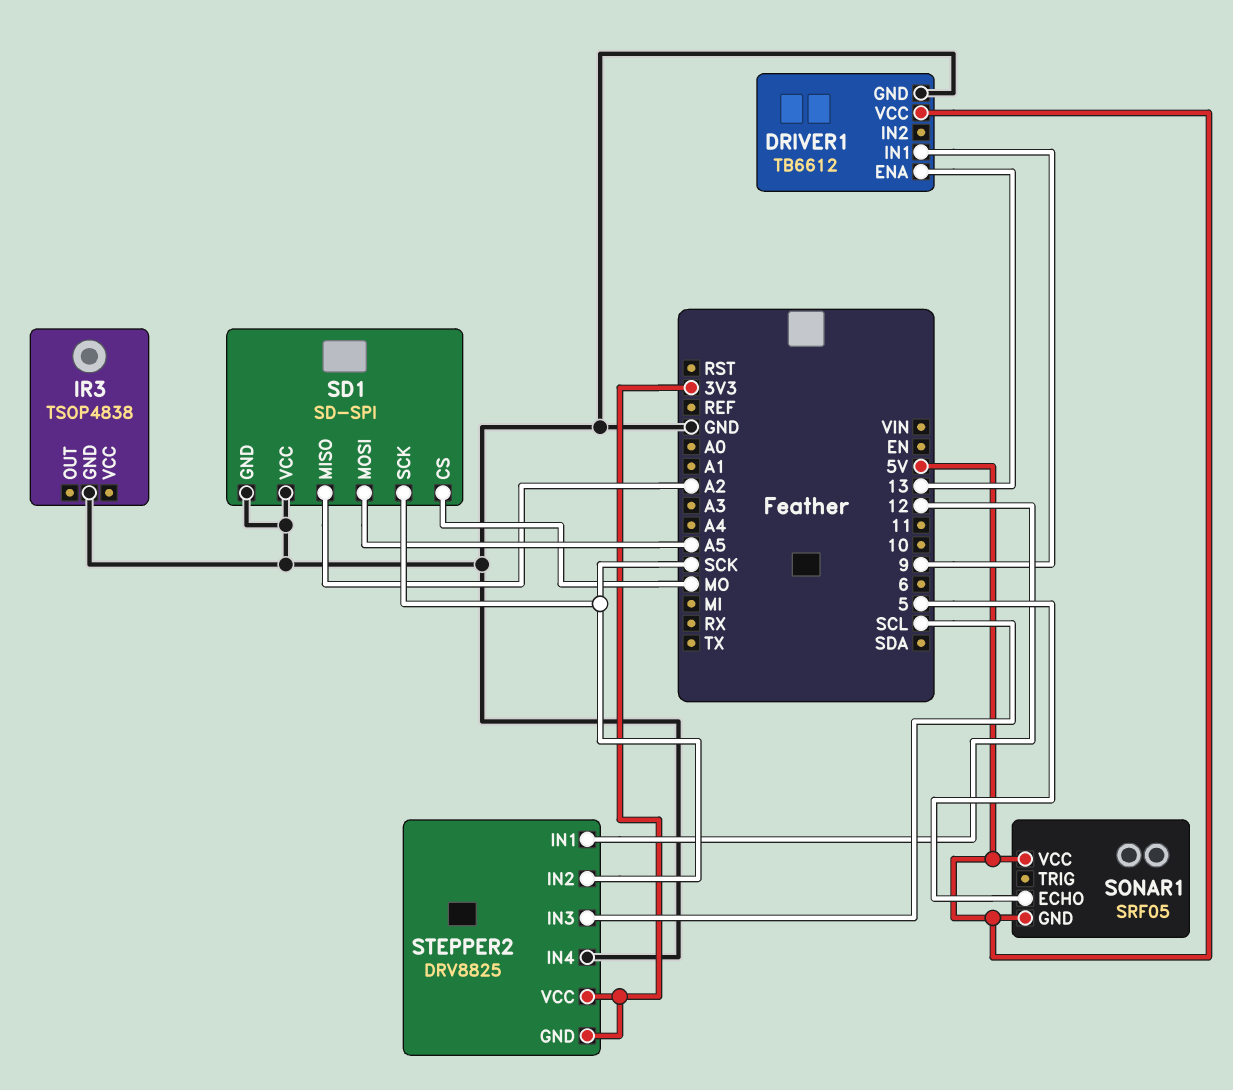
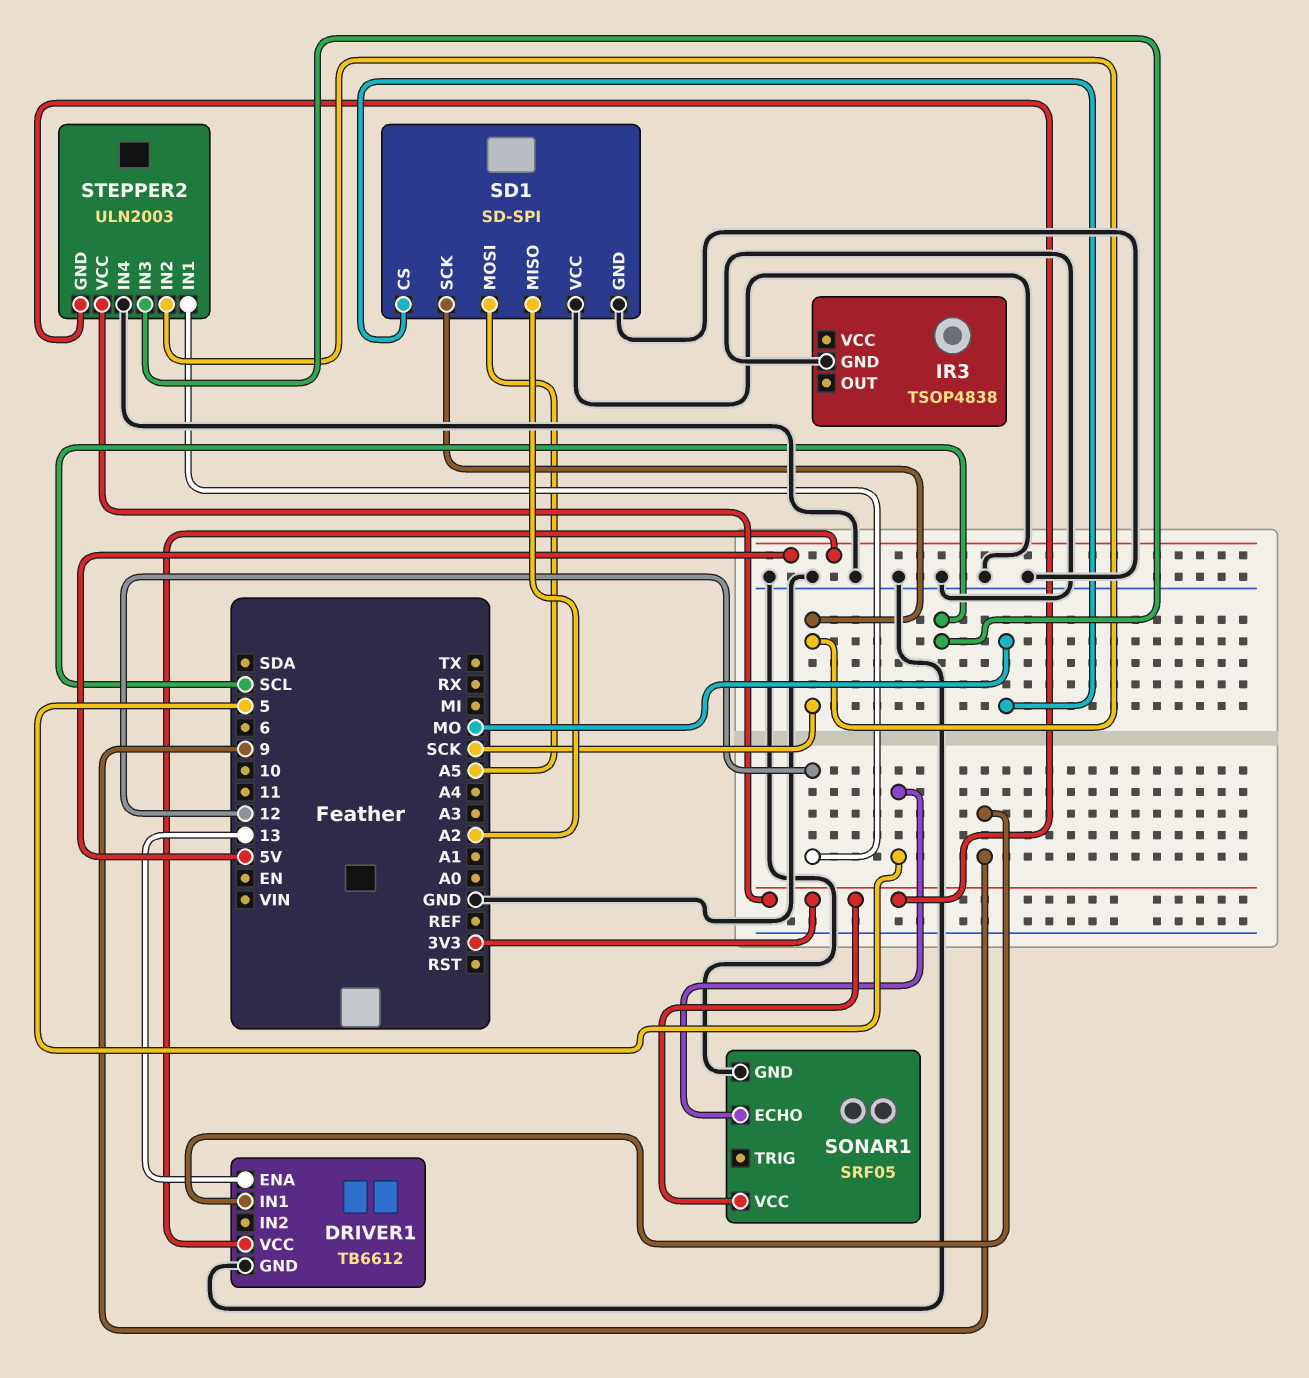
SONAR1 pin GND: 5V -> GND
SONAR1 pin VCC: 5V -> 3V3
STEPPER2: DRV8825 -> ULN2003

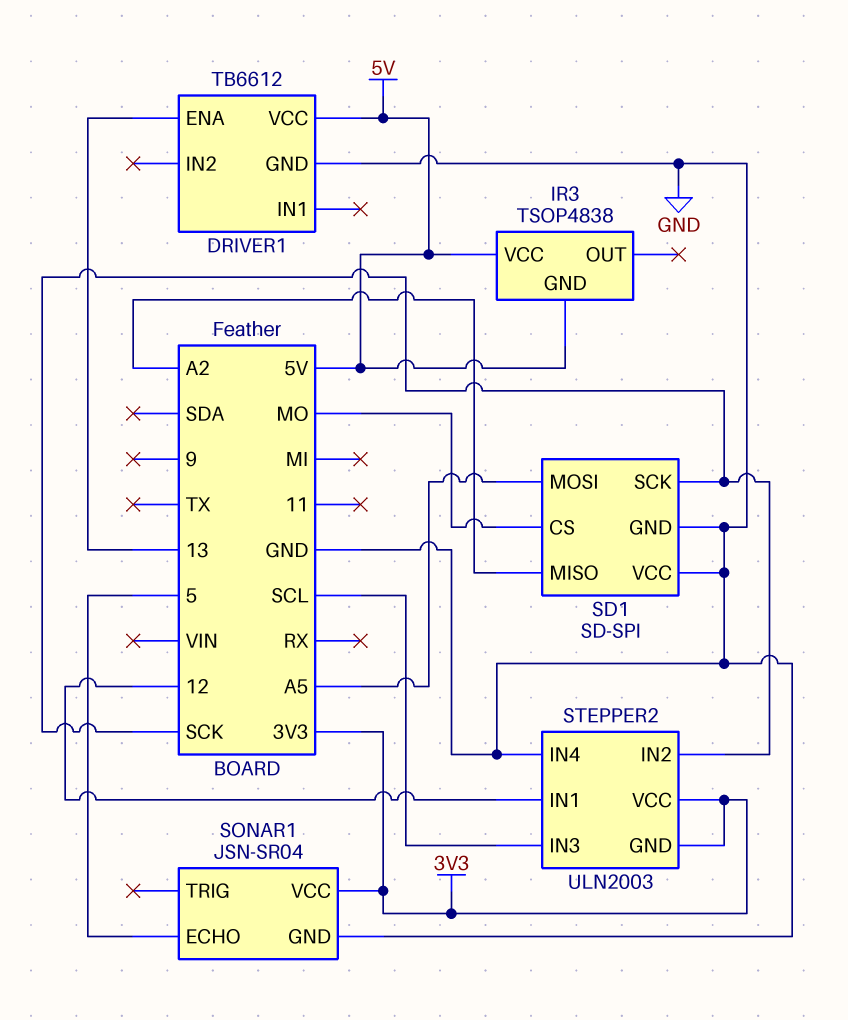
DRIVER1 pin IN1: 9 -> none
IR3 pin GND: GND -> 5V
IR3 pin VCC: none -> 5V
SONAR1: SRF05 -> JSN-SR04

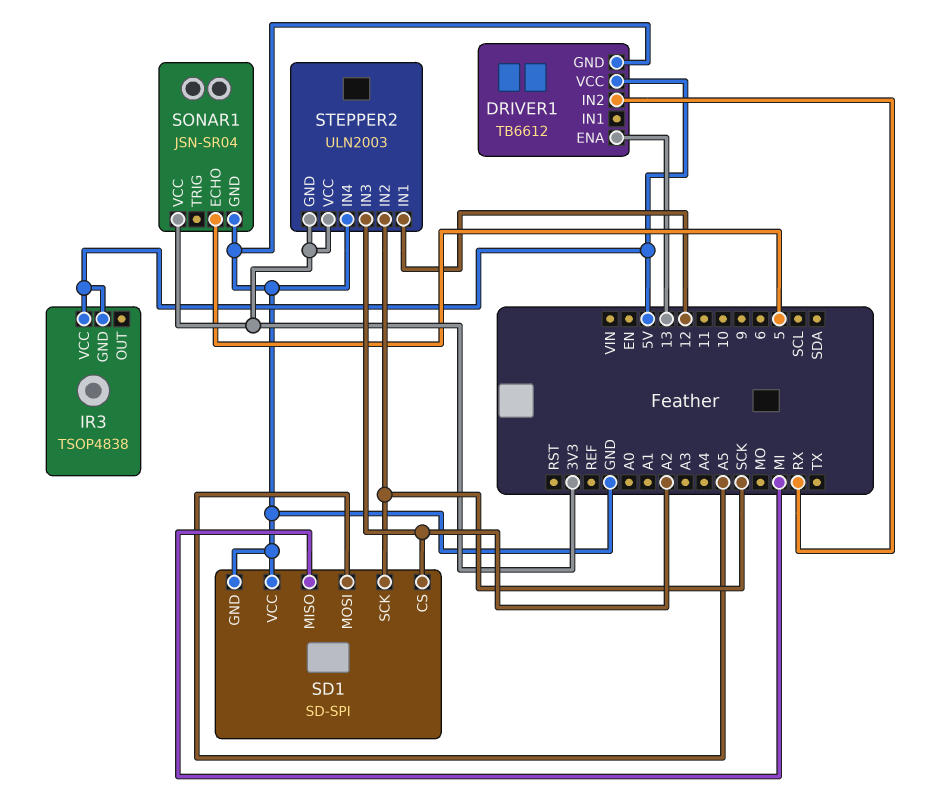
DRIVER1 pin IN2: none -> RX
SD1 pin CS: MO -> A2
SD1 pin MISO: A2 -> MI
STEPPER2 pin IN3: SCL -> A2

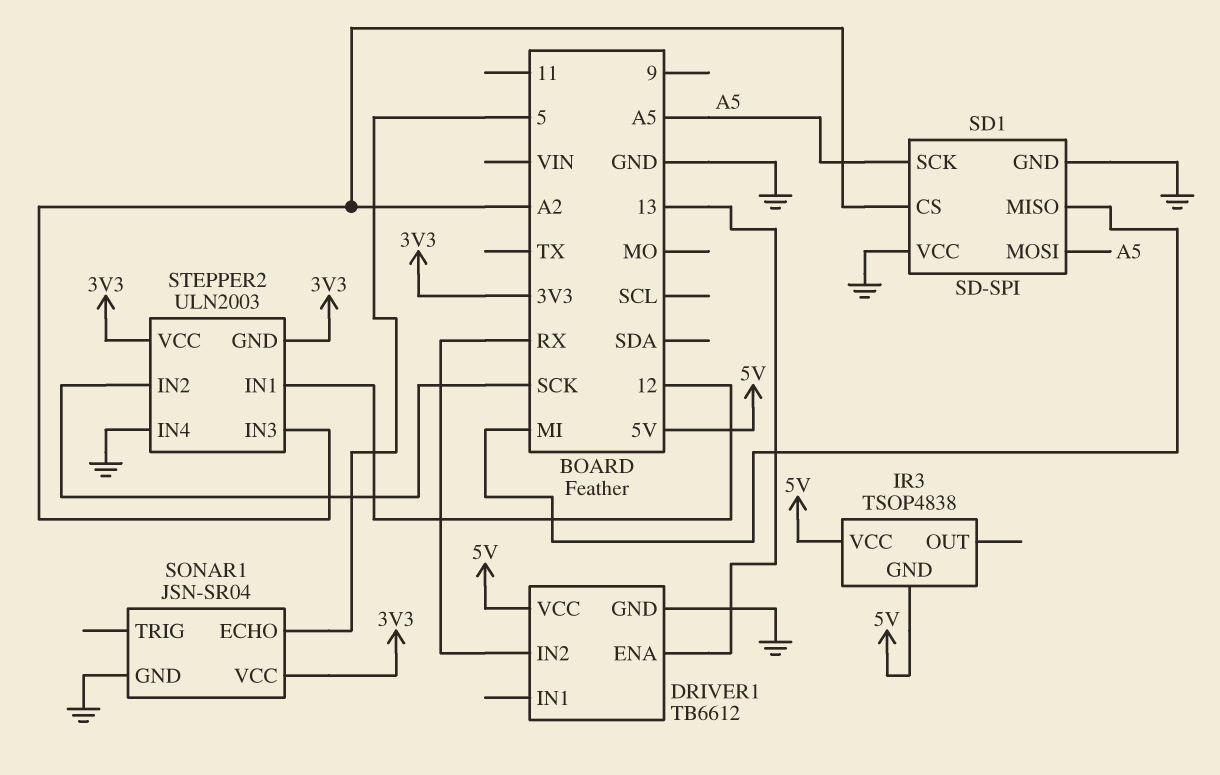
SD1 pin SCK: SCK -> A5

